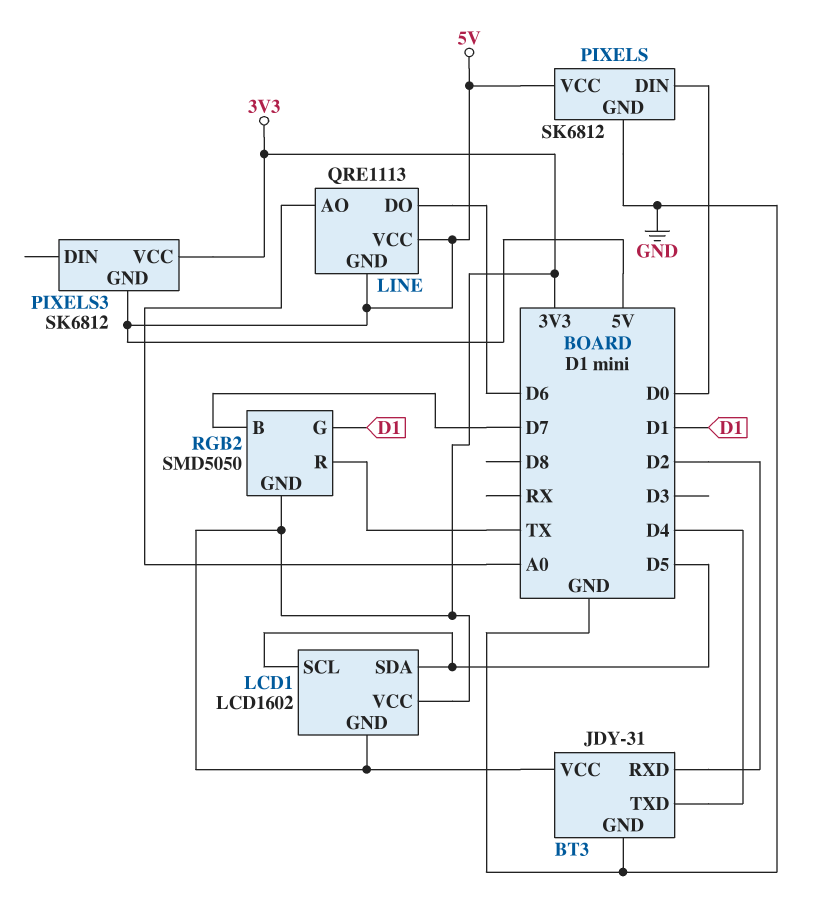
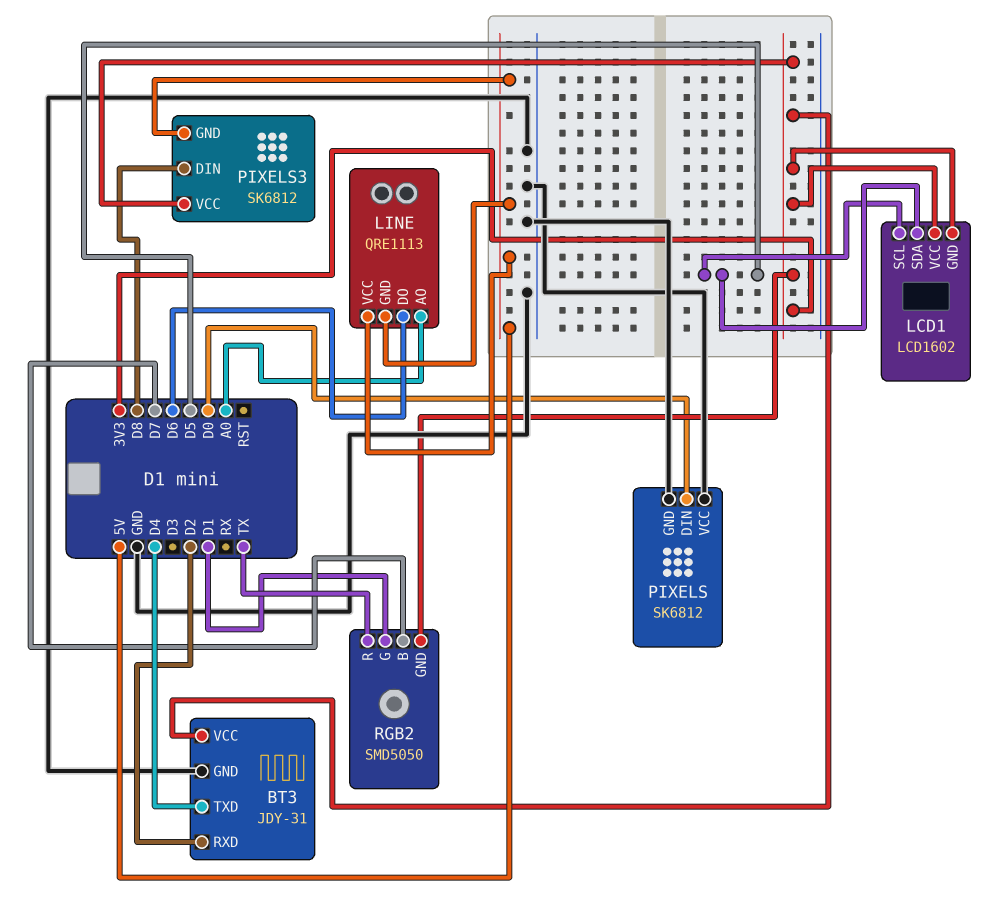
PIXELS pin VCC: 5V -> GND
PIXELS3 pin DIN: none -> D8

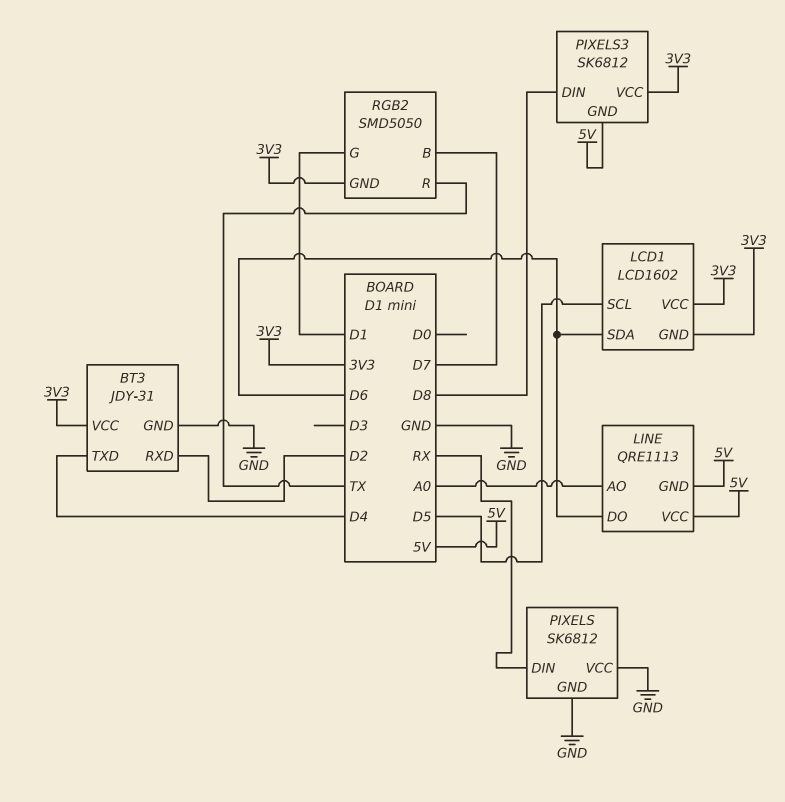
LCD1 pin SDA: D5 -> D6
PIXELS pin DIN: D0 -> RX

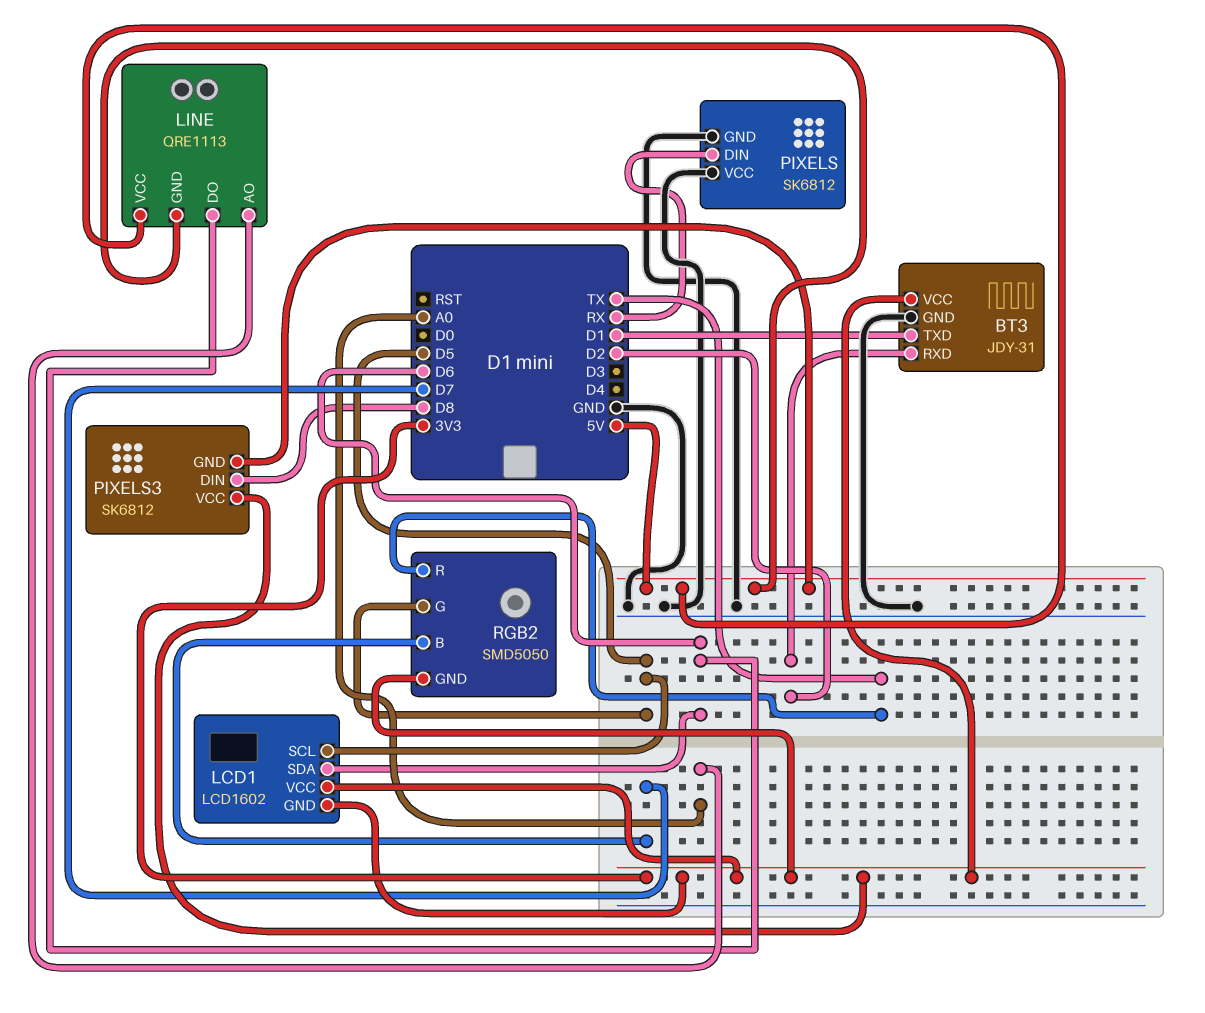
BT3 pin TXD: D4 -> D1
RGB2 pin G: D1 -> D5

